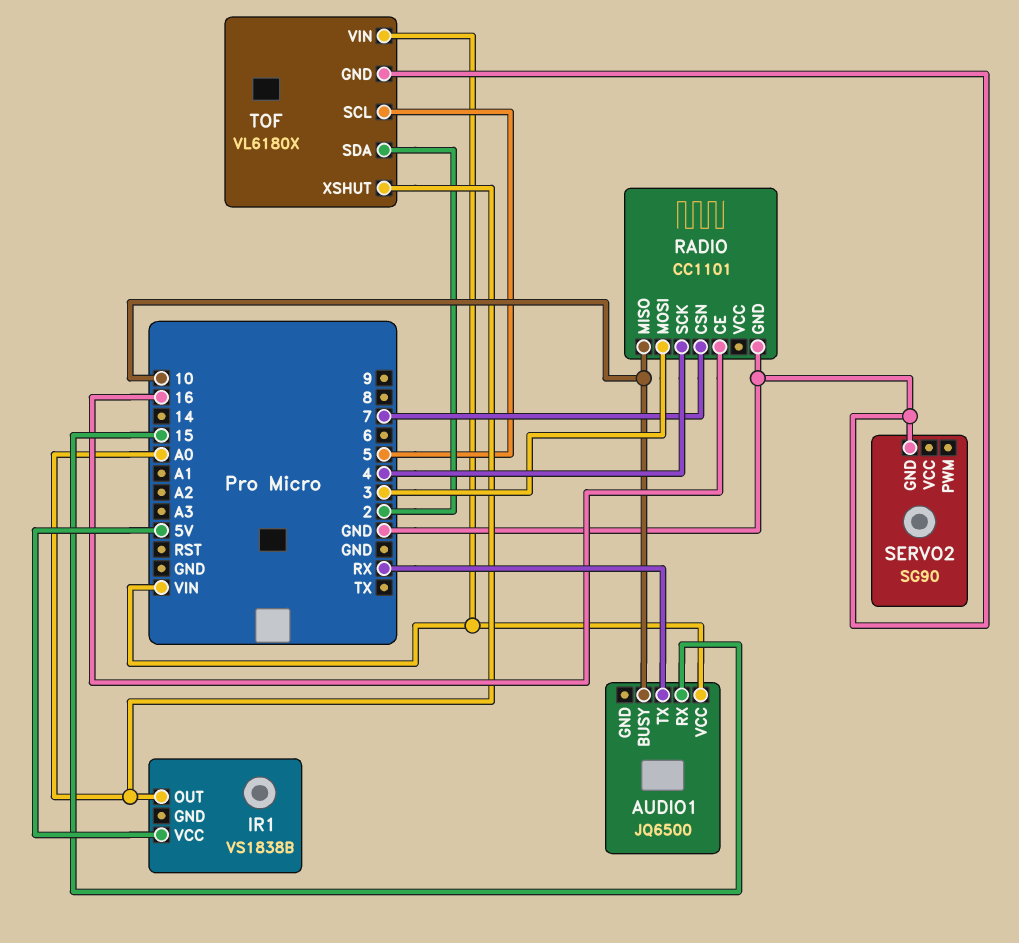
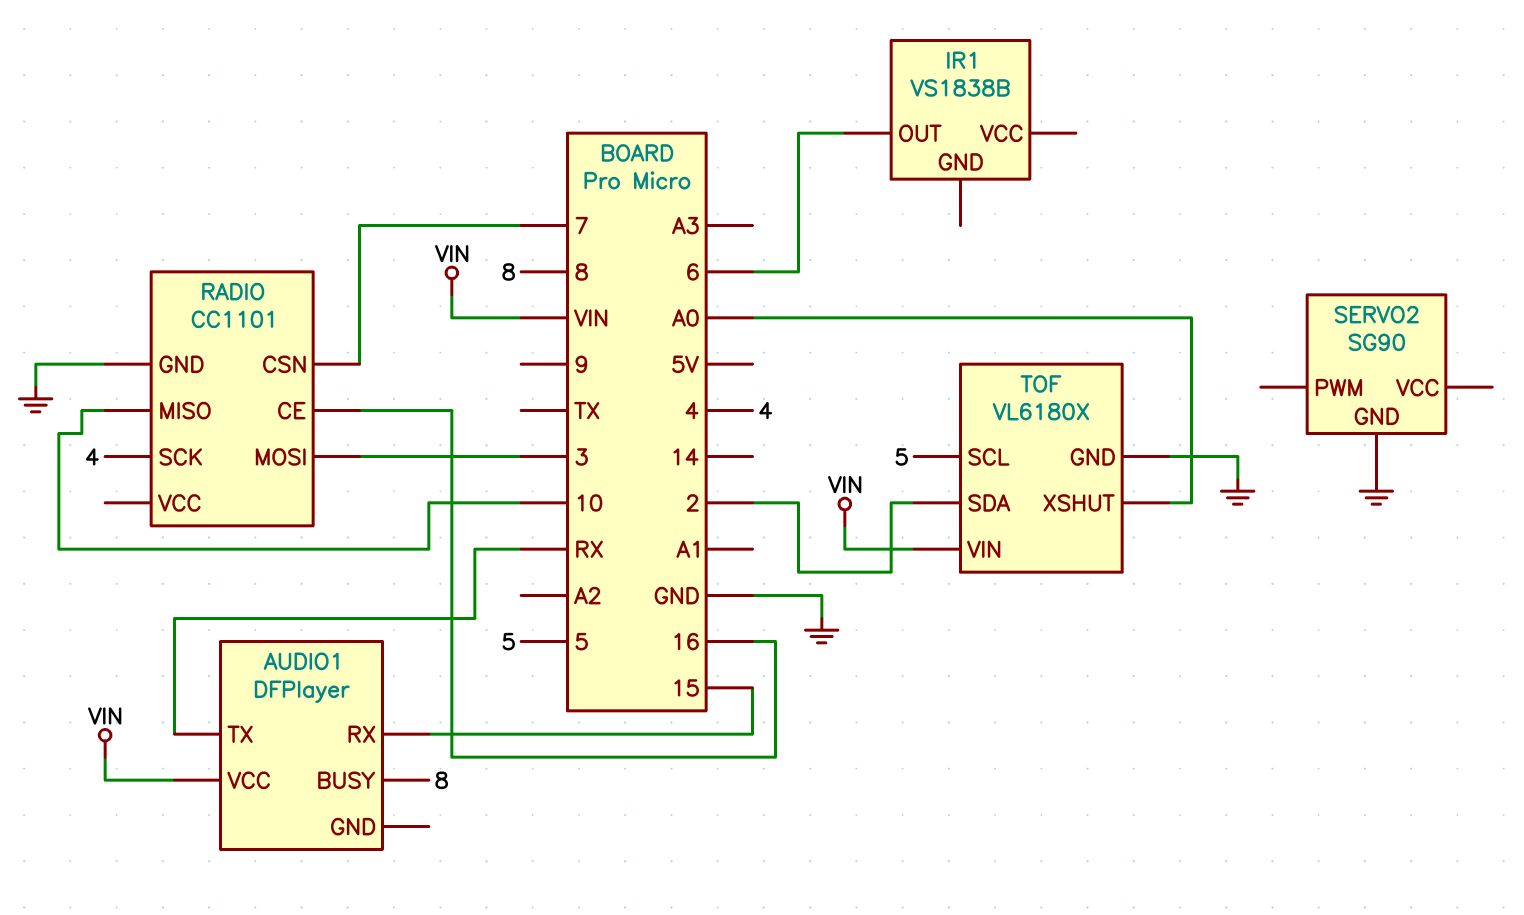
AUDIO1: JQ6500 -> DFPlayer
AUDIO1 pin BUSY: 10 -> 8
IR1 pin OUT: A0 -> 6
IR1 pin VCC: 5V -> none

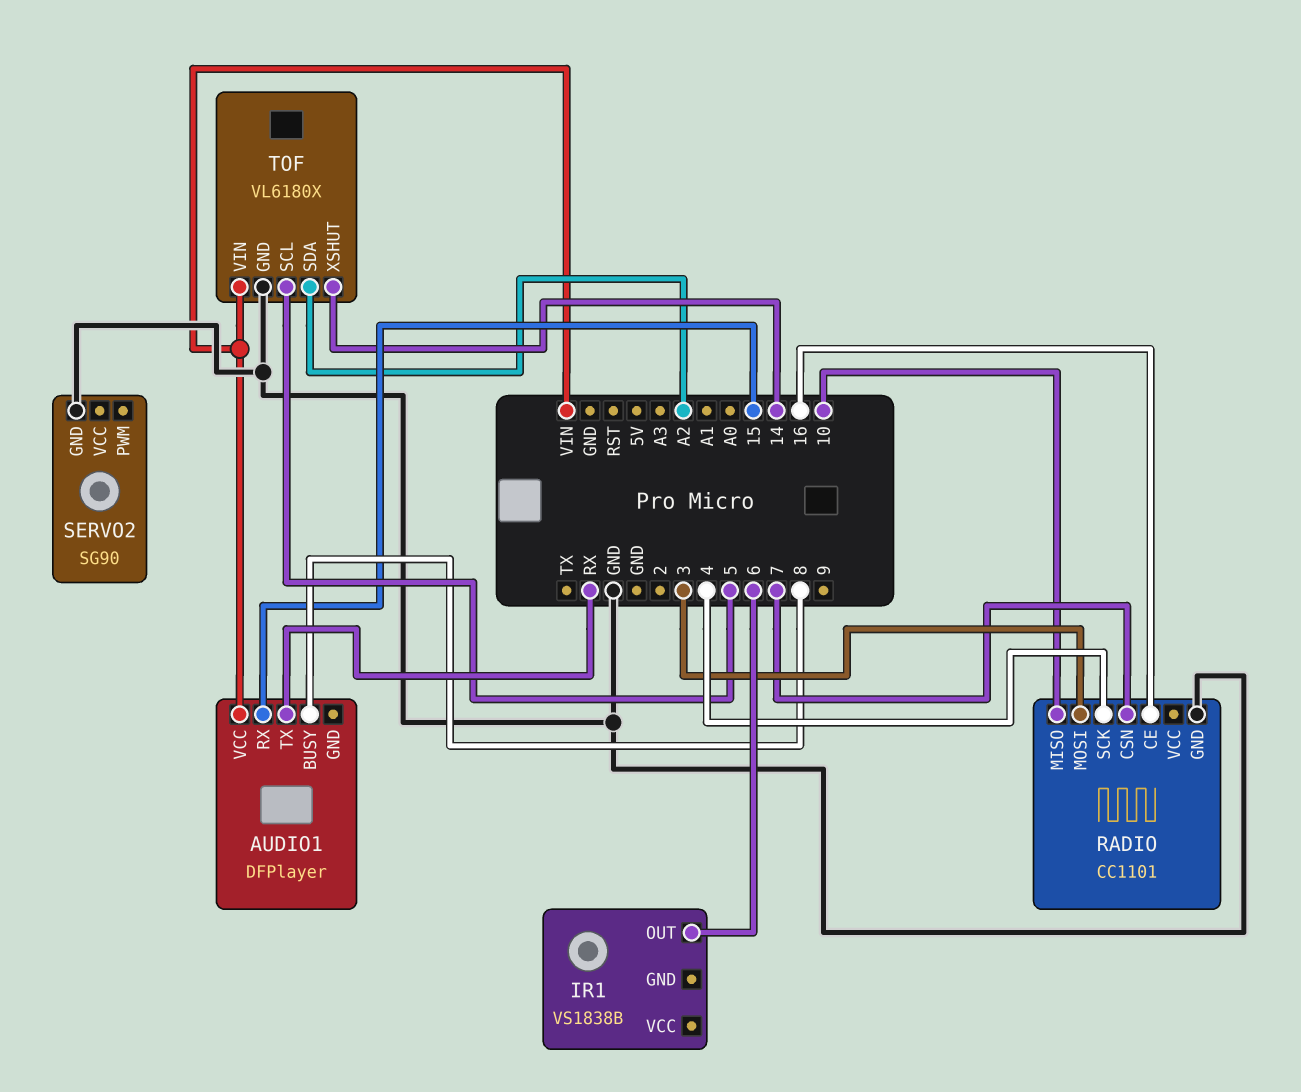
TOF pin SDA: 2 -> A2
TOF pin XSHUT: A0 -> 14

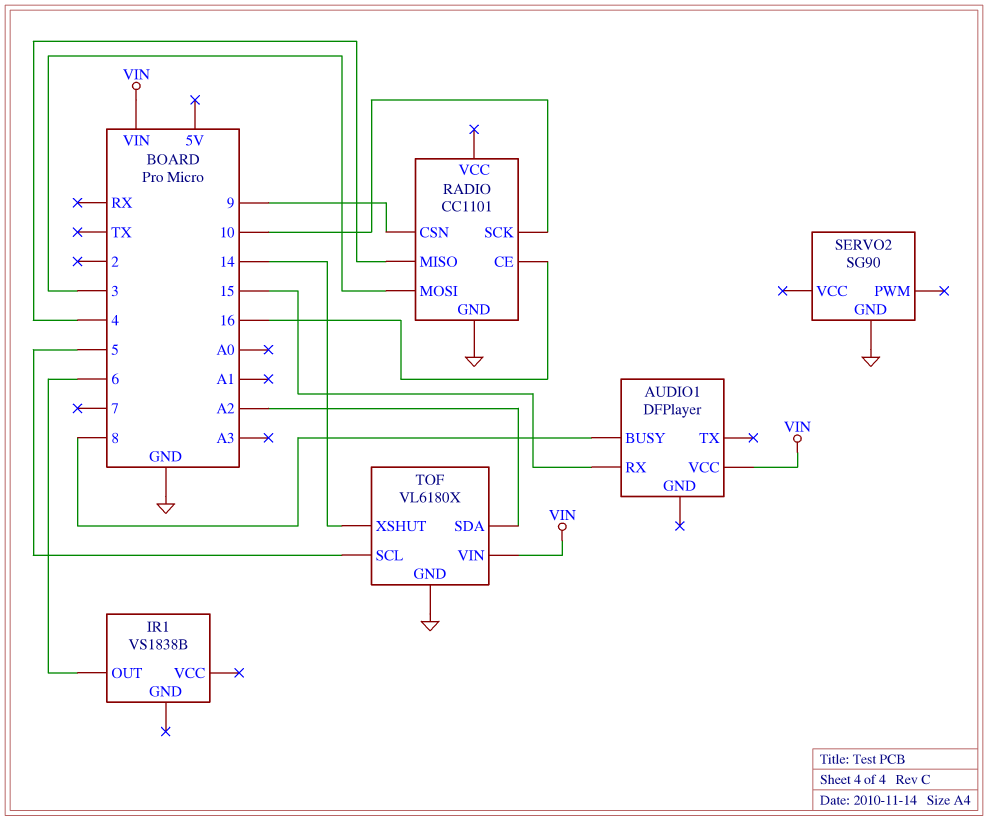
AUDIO1 pin TX: RX -> none
RADIO pin CSN: 7 -> 9
RADIO pin MISO: 10 -> 4
RADIO pin SCK: 4 -> 10

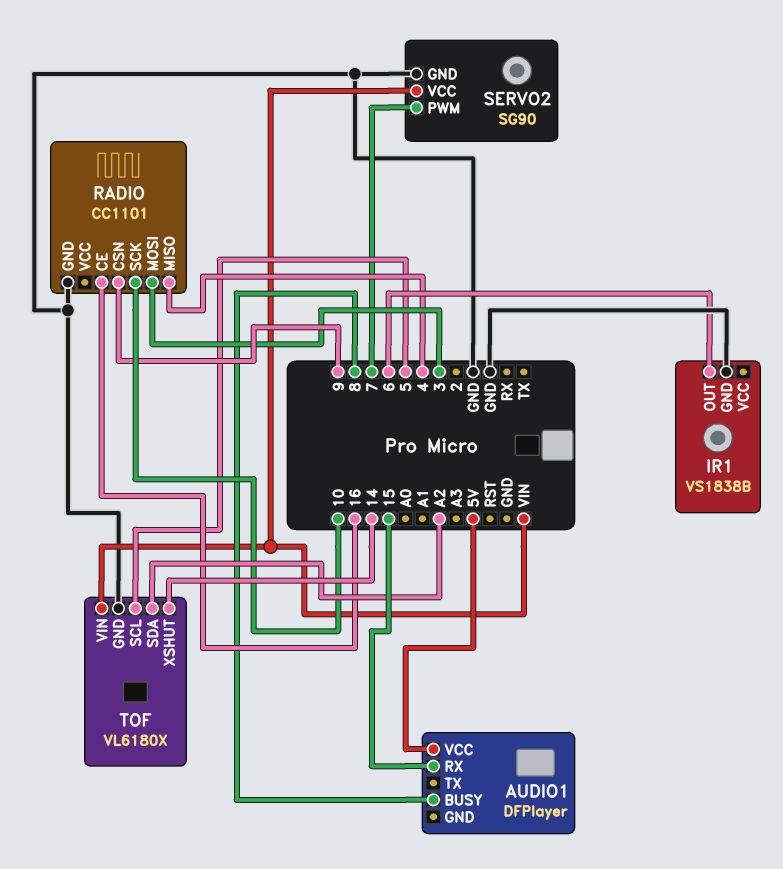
AUDIO1 pin VCC: VIN -> 5V
IR1 pin GND: none -> GND
SERVO2 pin PWM: none -> 7
SERVO2 pin VCC: none -> VIN

